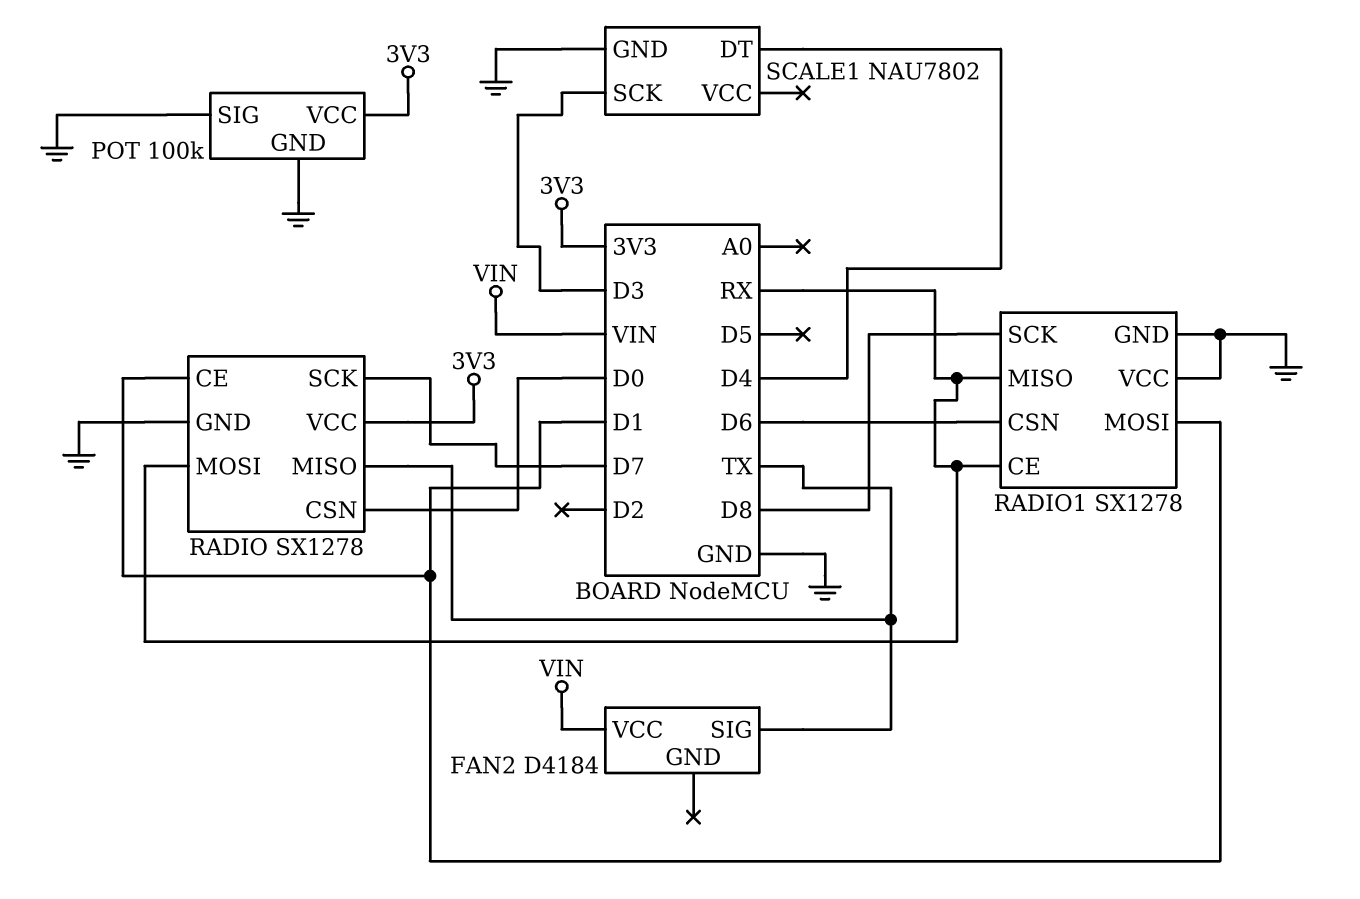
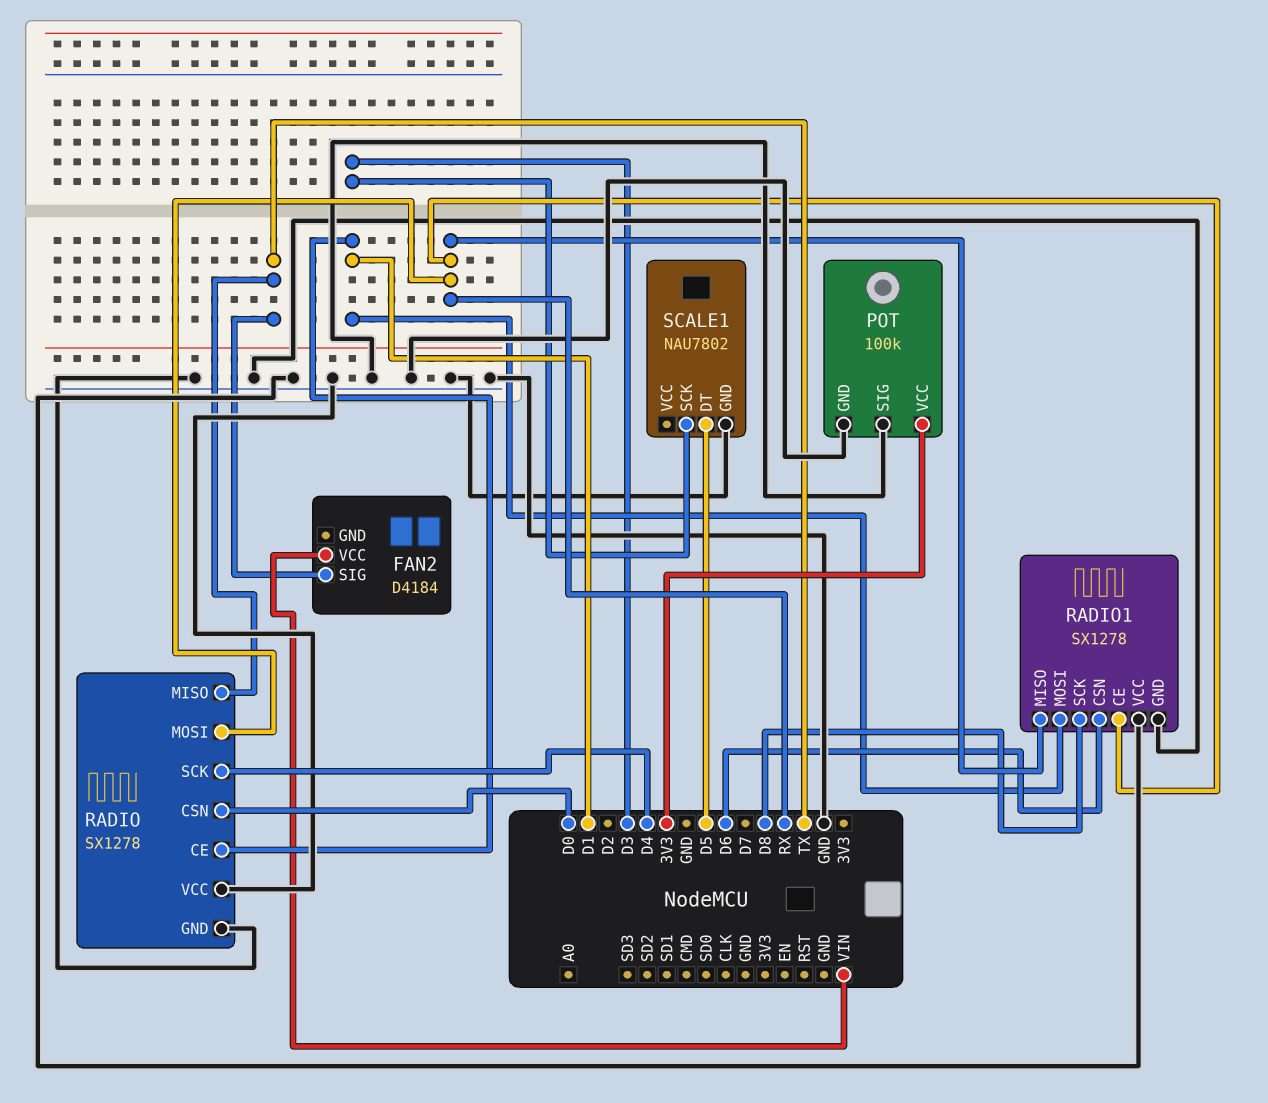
RADIO pin SCK: D7 -> D4
RADIO pin VCC: 3V3 -> GND
SCALE1 pin DT: D4 -> D5

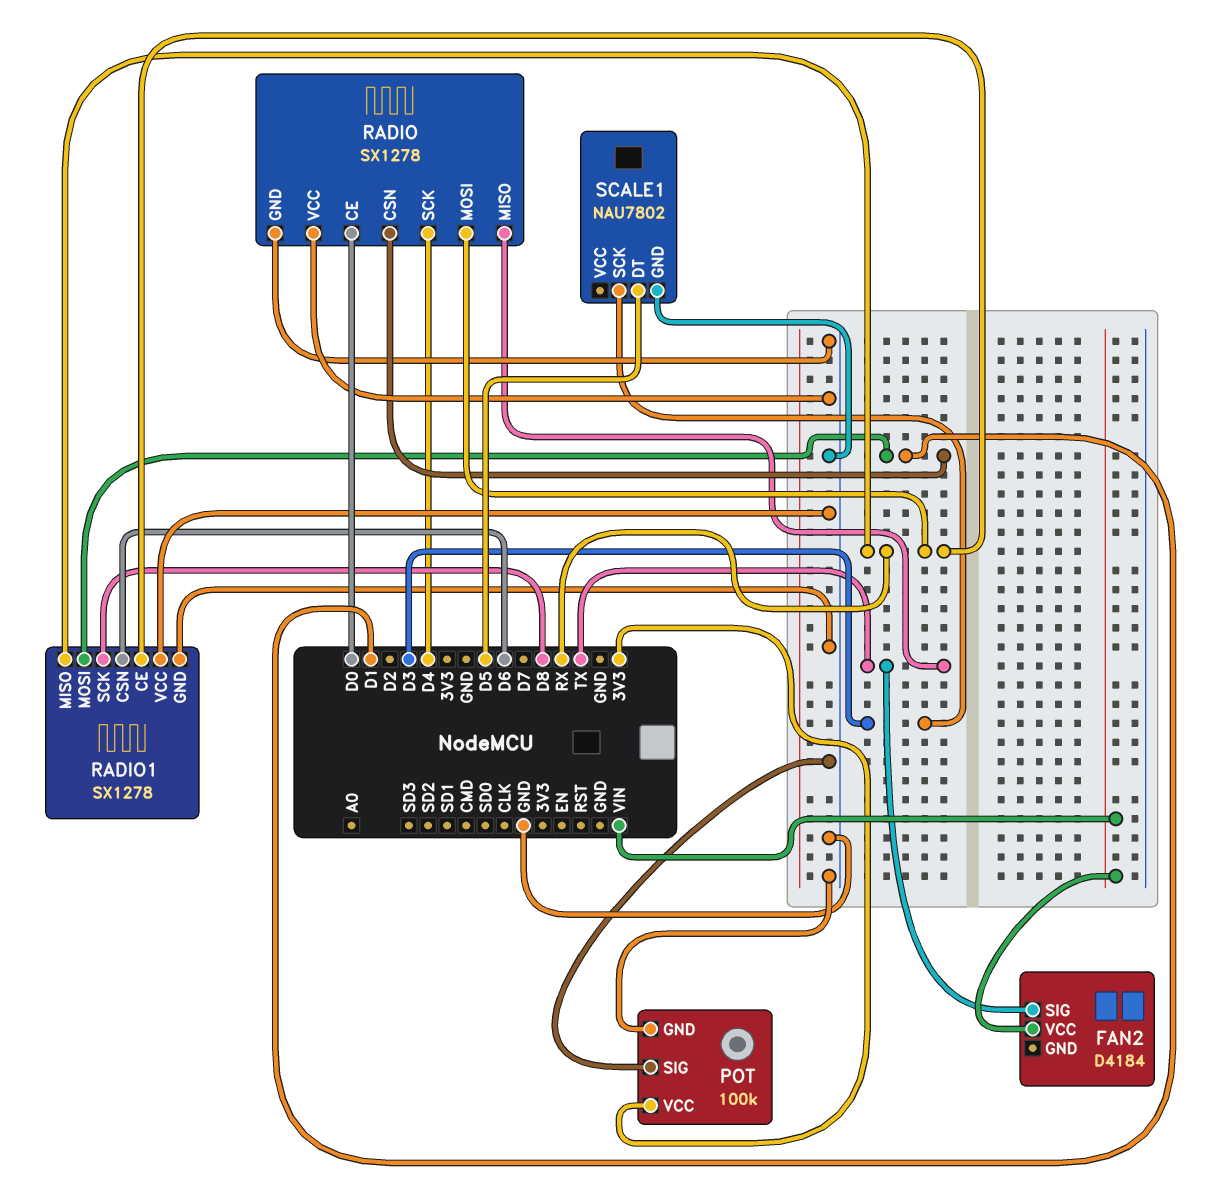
RADIO pin CE: D1 -> D0
RADIO pin CSN: D0 -> D1

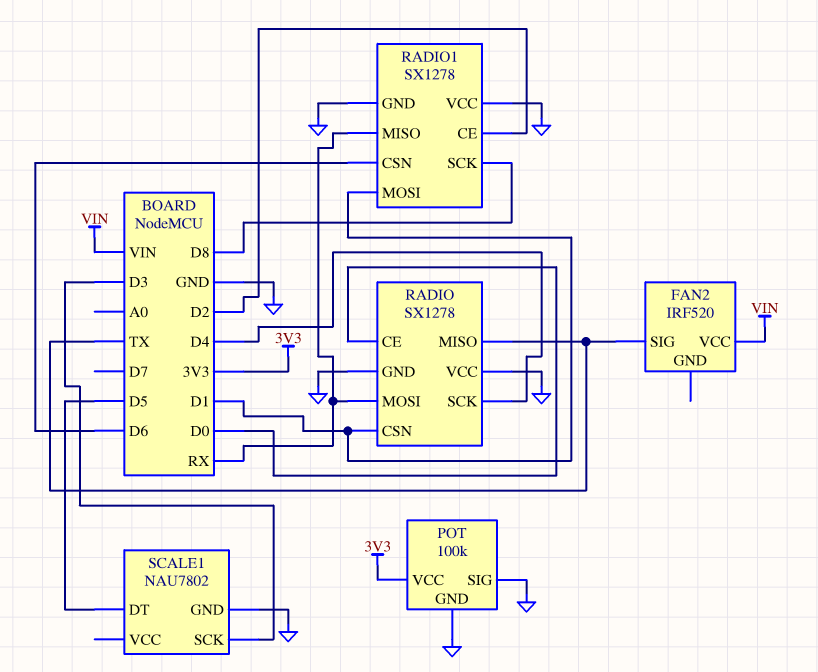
FAN2: D4184 -> IRF520
RADIO1 pin CE: RX -> D2

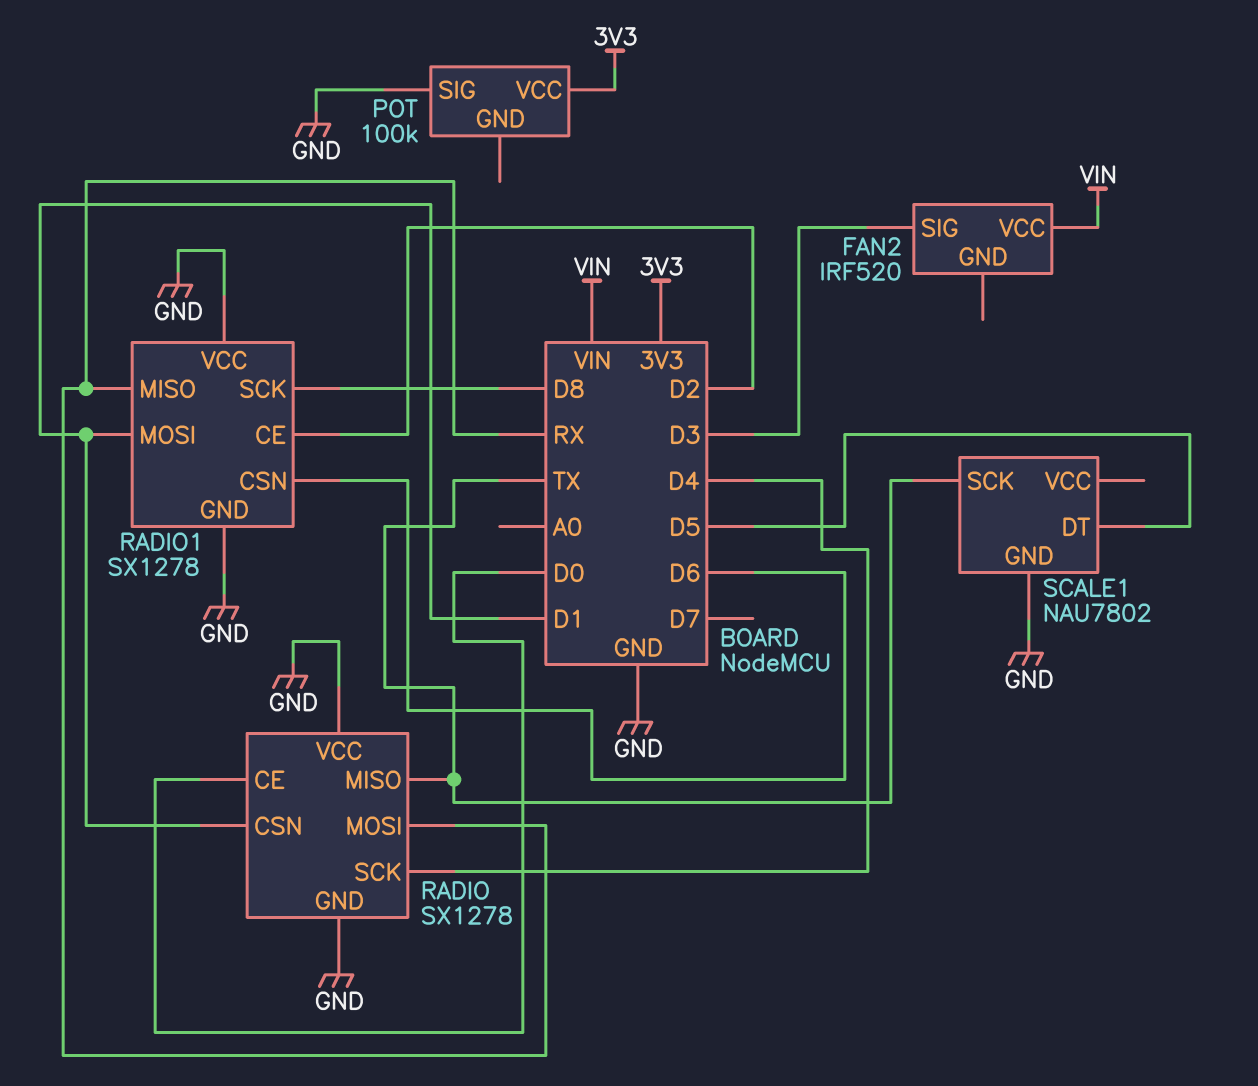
FAN2 pin SIG: TX -> D3
POT pin GND: GND -> none
SCALE1 pin SCK: D3 -> TX

